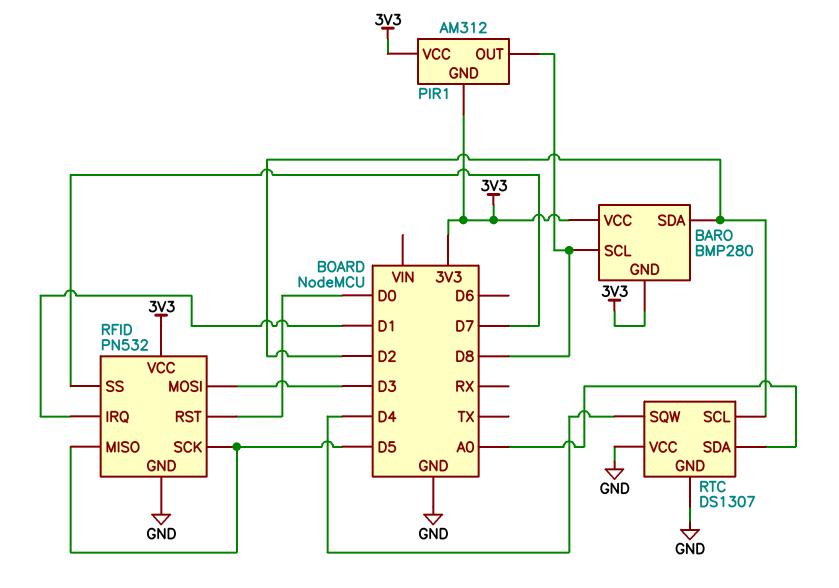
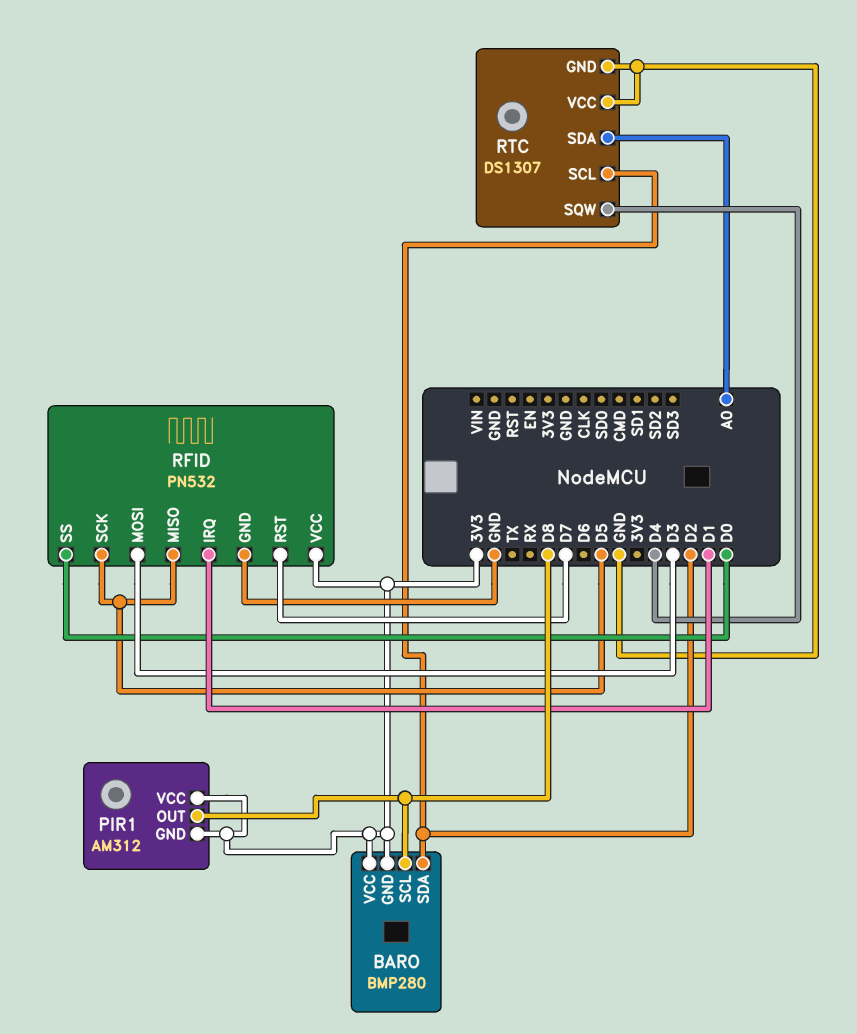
RFID pin RST: D0 -> D7
RFID pin SS: D7 -> D0

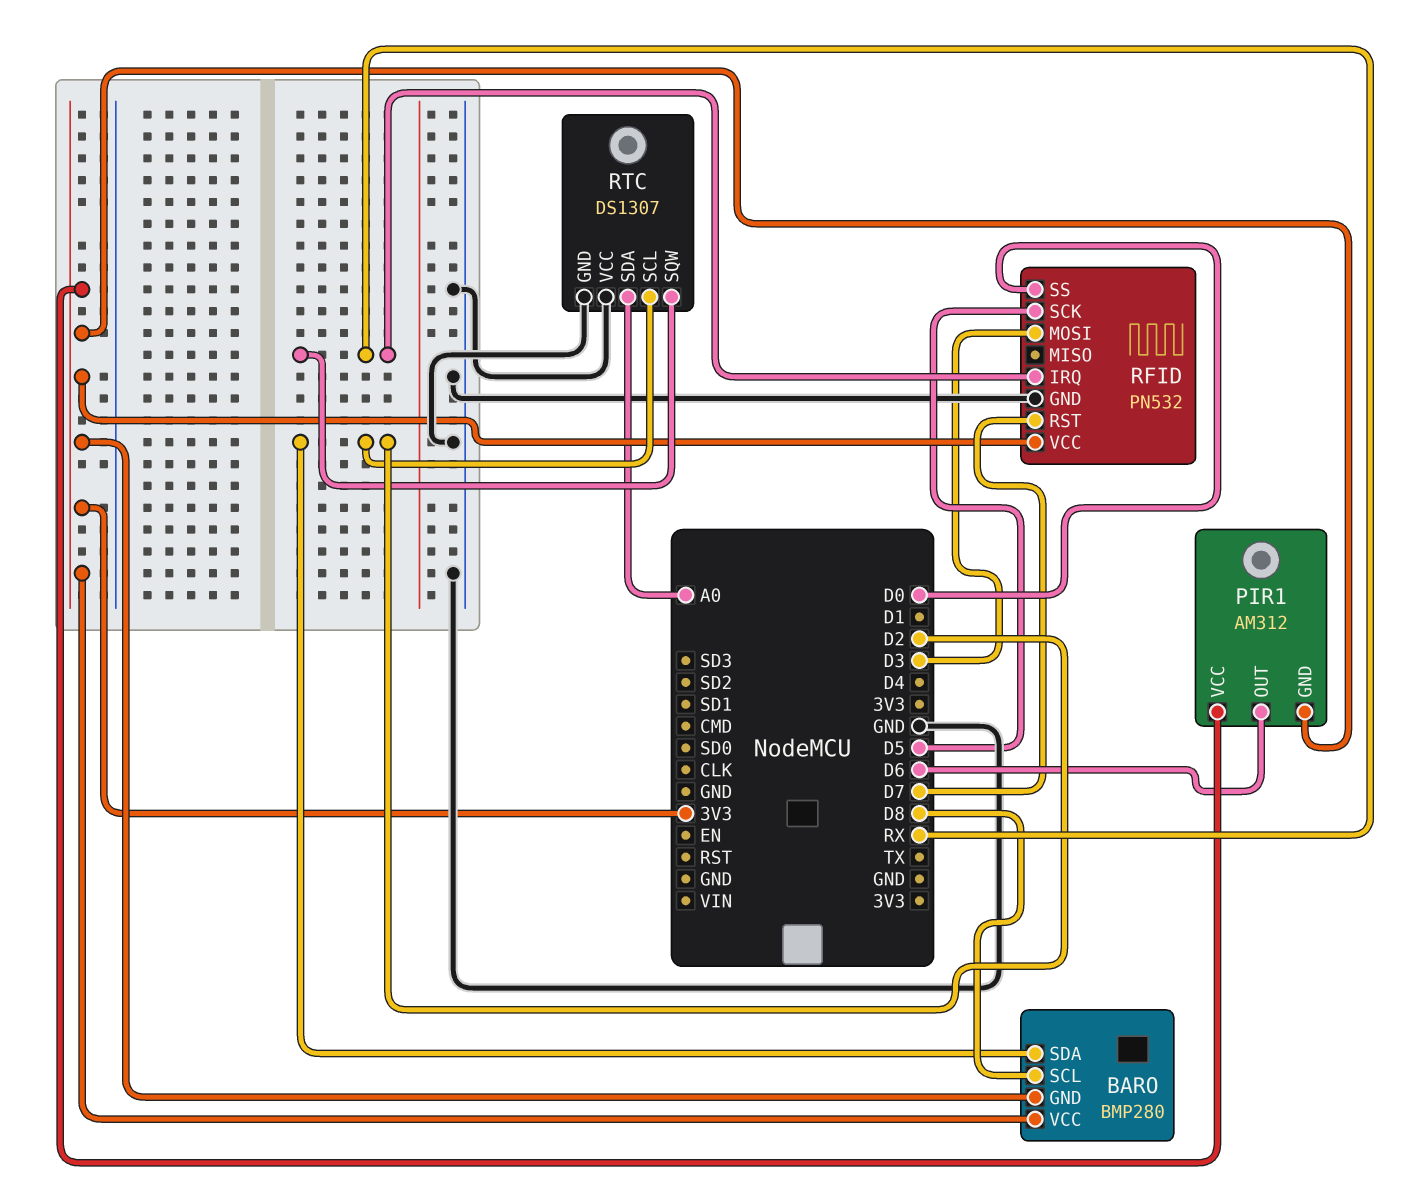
PIR1 pin OUT: D8 -> D6
RFID pin IRQ: D1 -> RX
RFID pin MISO: D5 -> none
RTC pin SQW: D4 -> RX

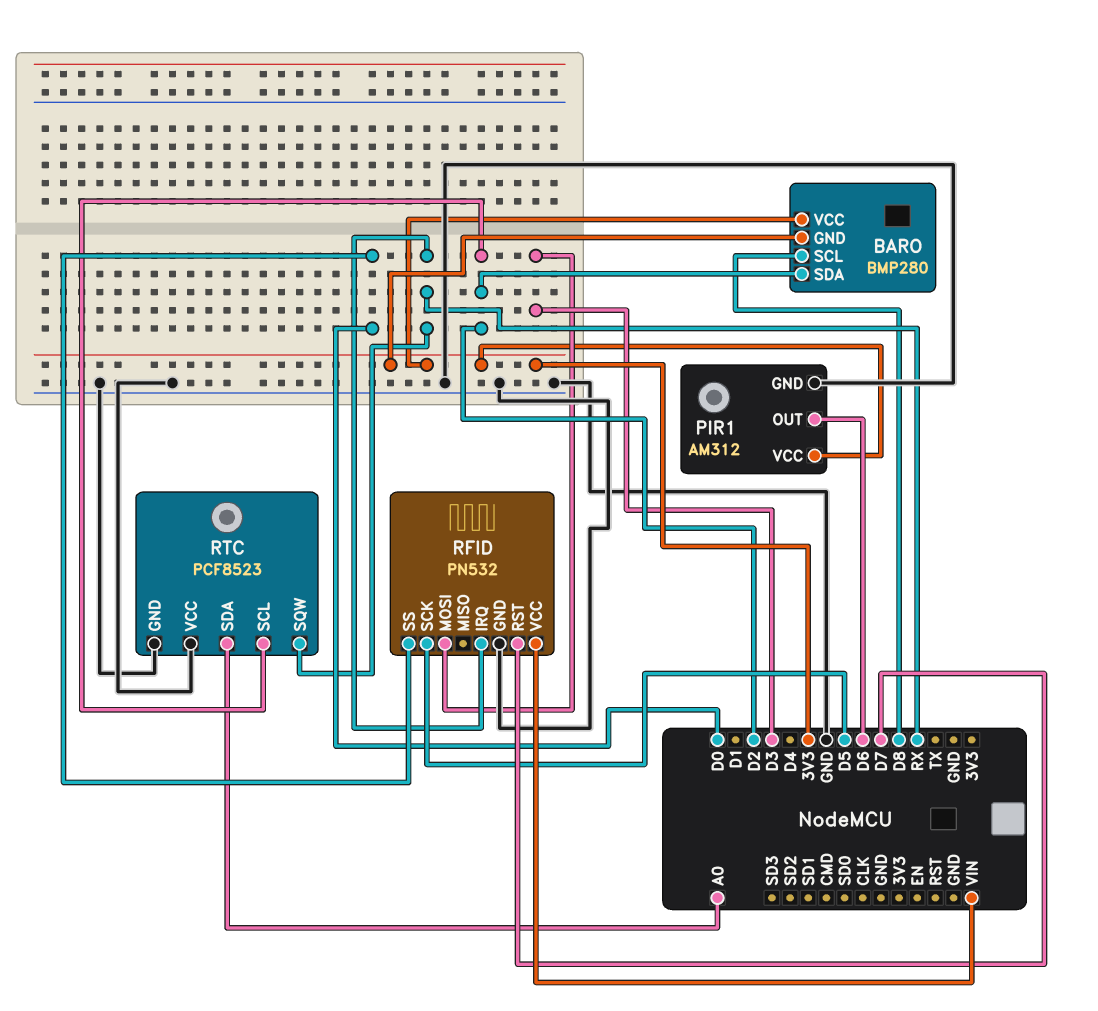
PIR1 pin GND: 3V3 -> GND
RFID pin VCC: 3V3 -> VIN
RTC: DS1307 -> PCF8523

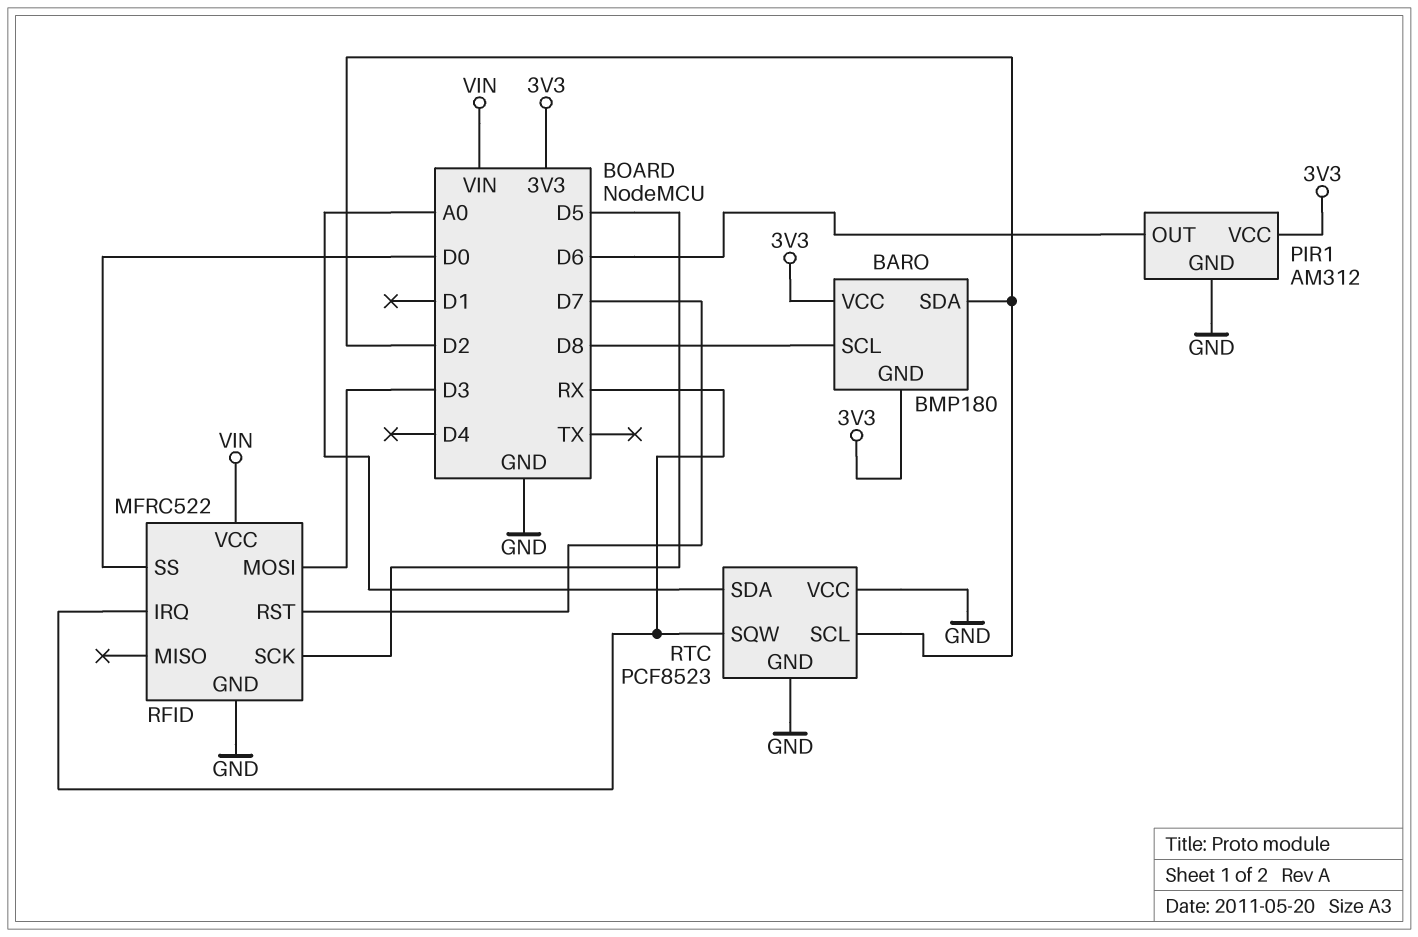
BARO: BMP280 -> BMP180
RFID: PN532 -> MFRC522

